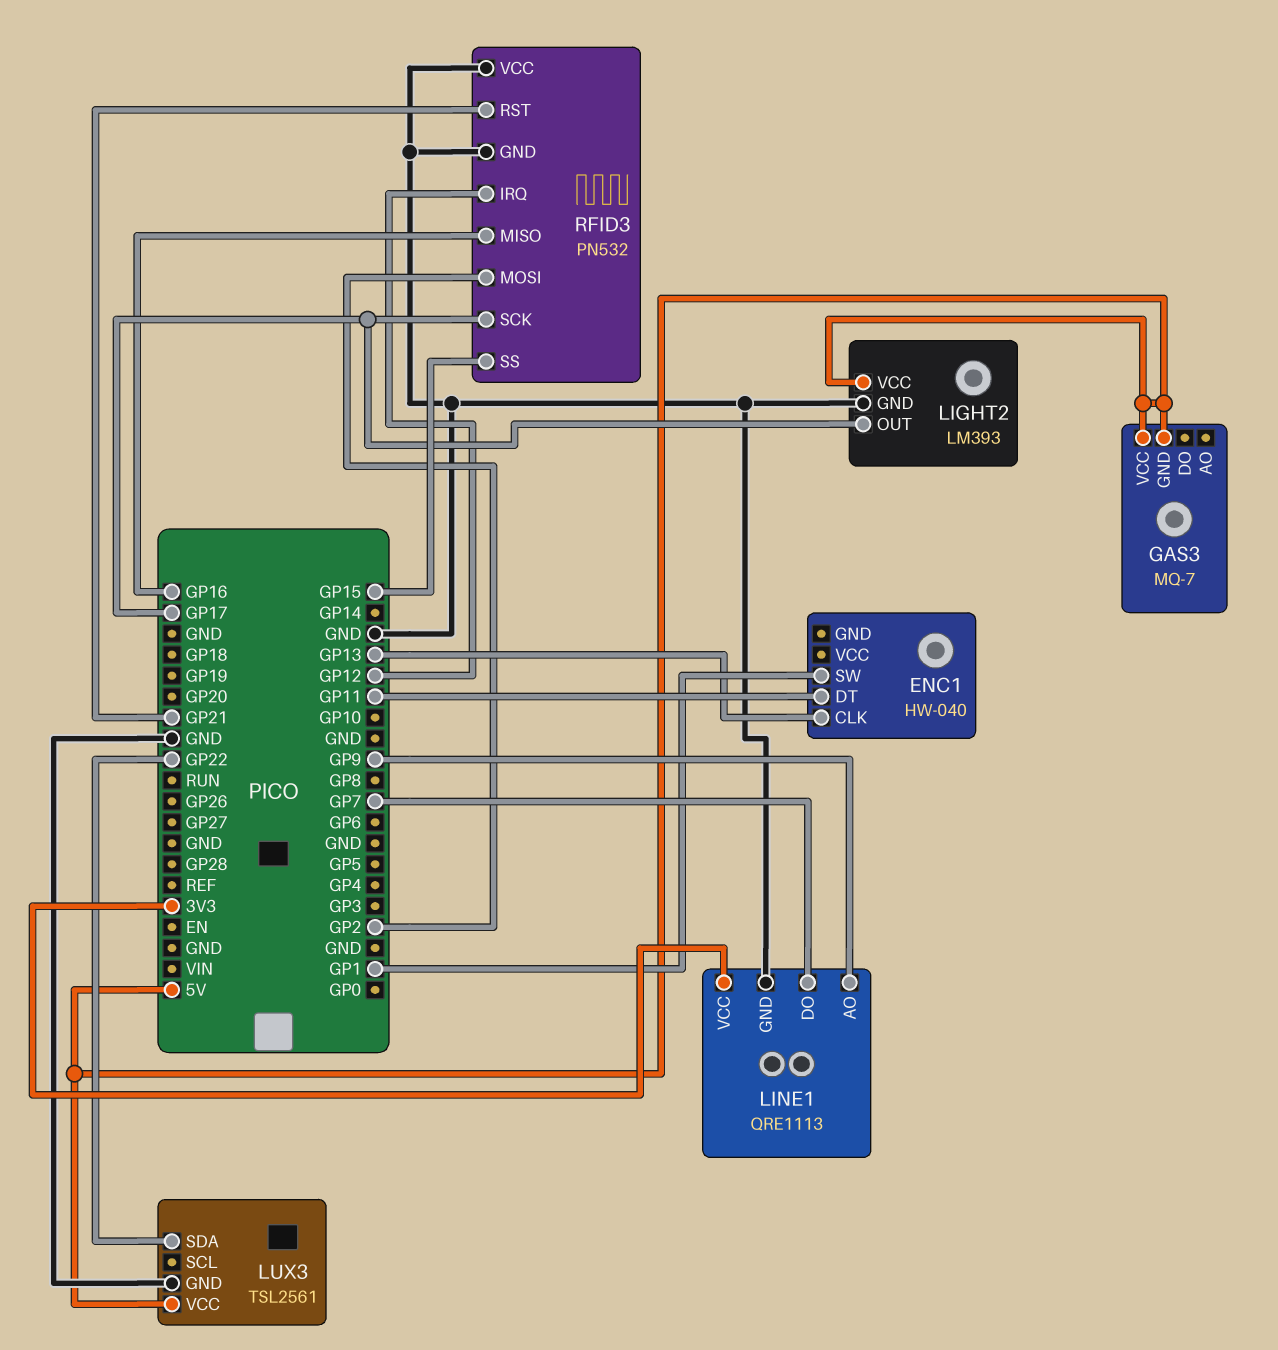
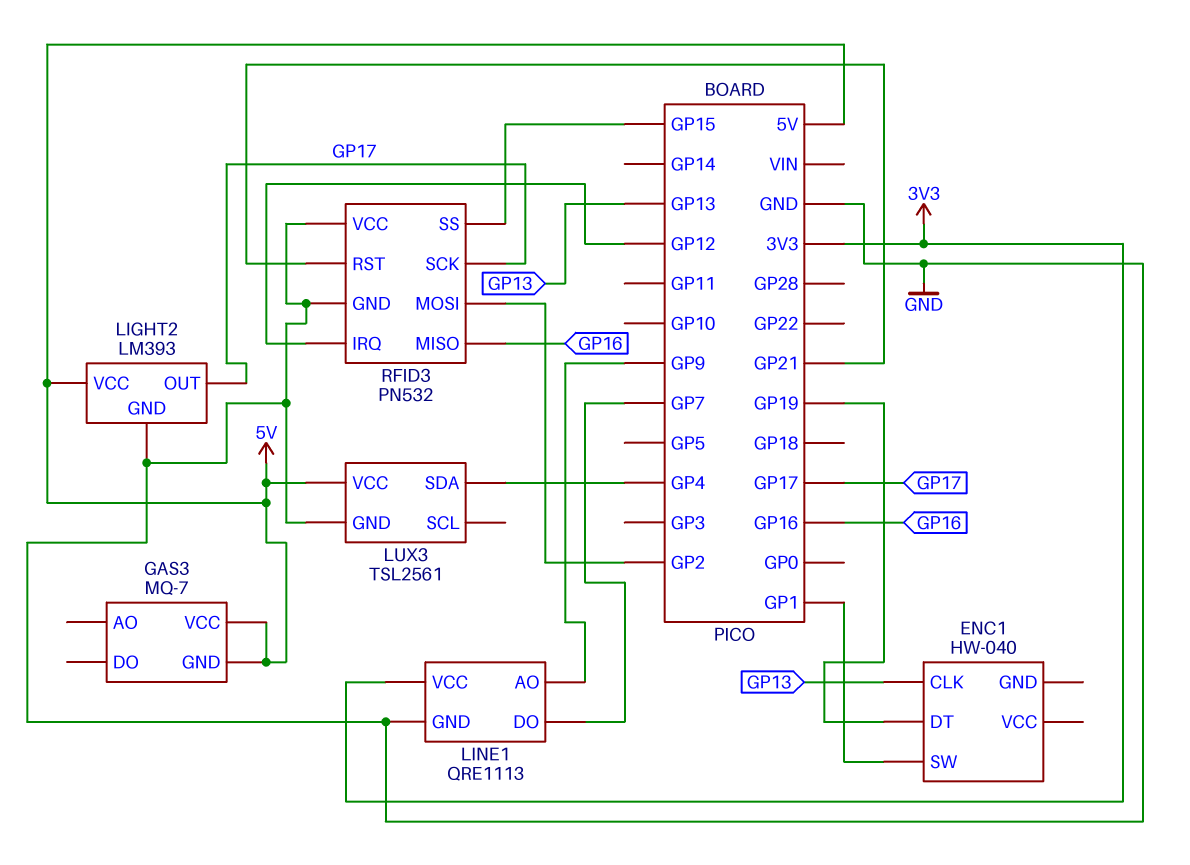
ENC1 pin DT: GP11 -> GP19
LUX3 pin SDA: GP22 -> GP4

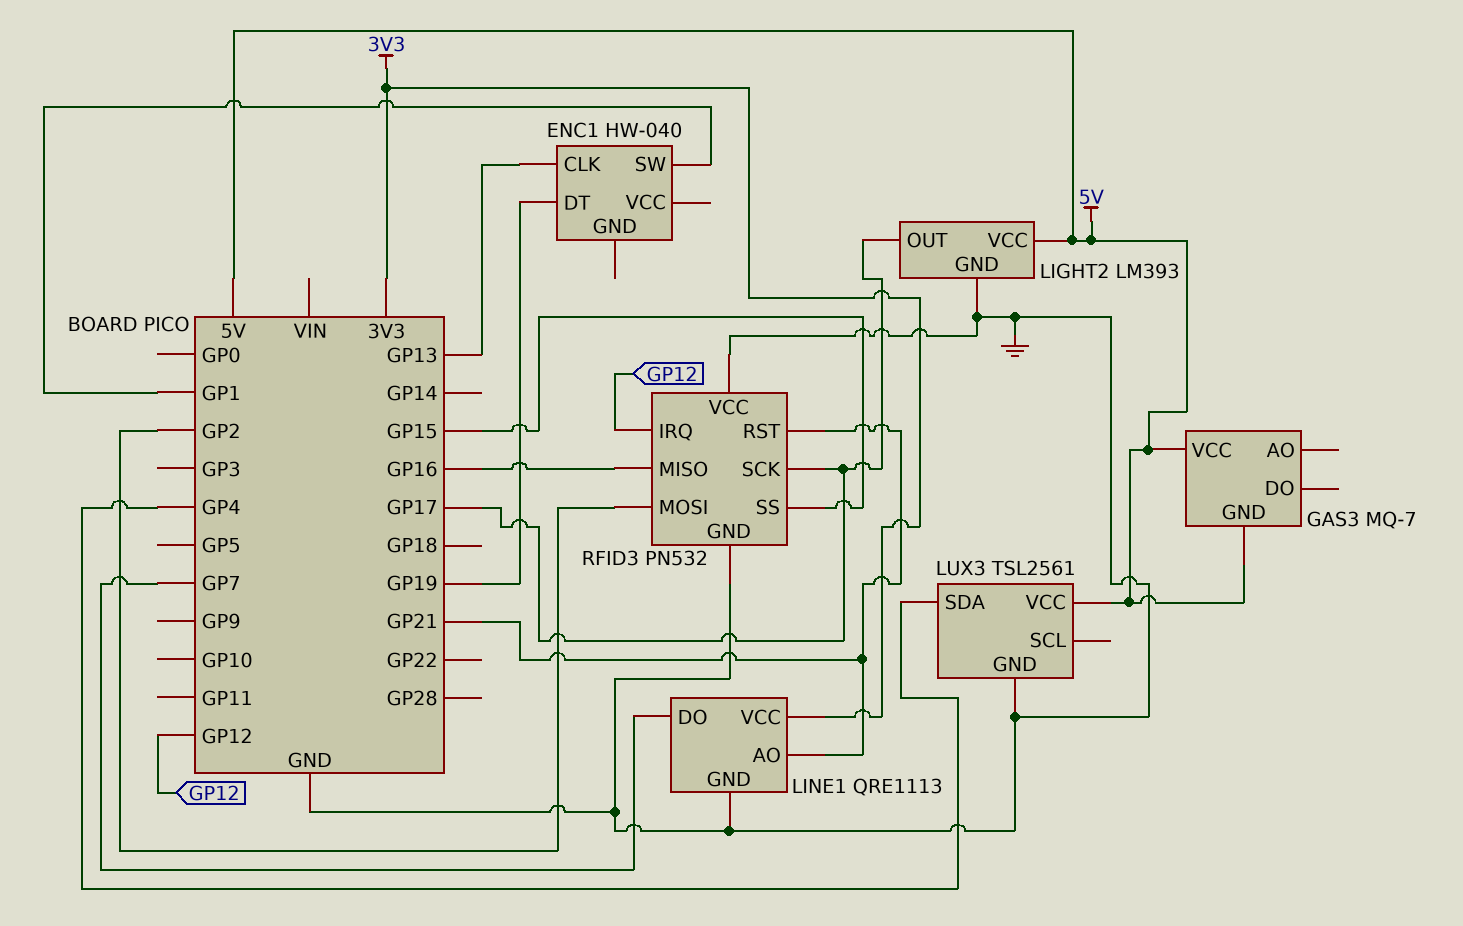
LINE1 pin AO: GP9 -> GP21

